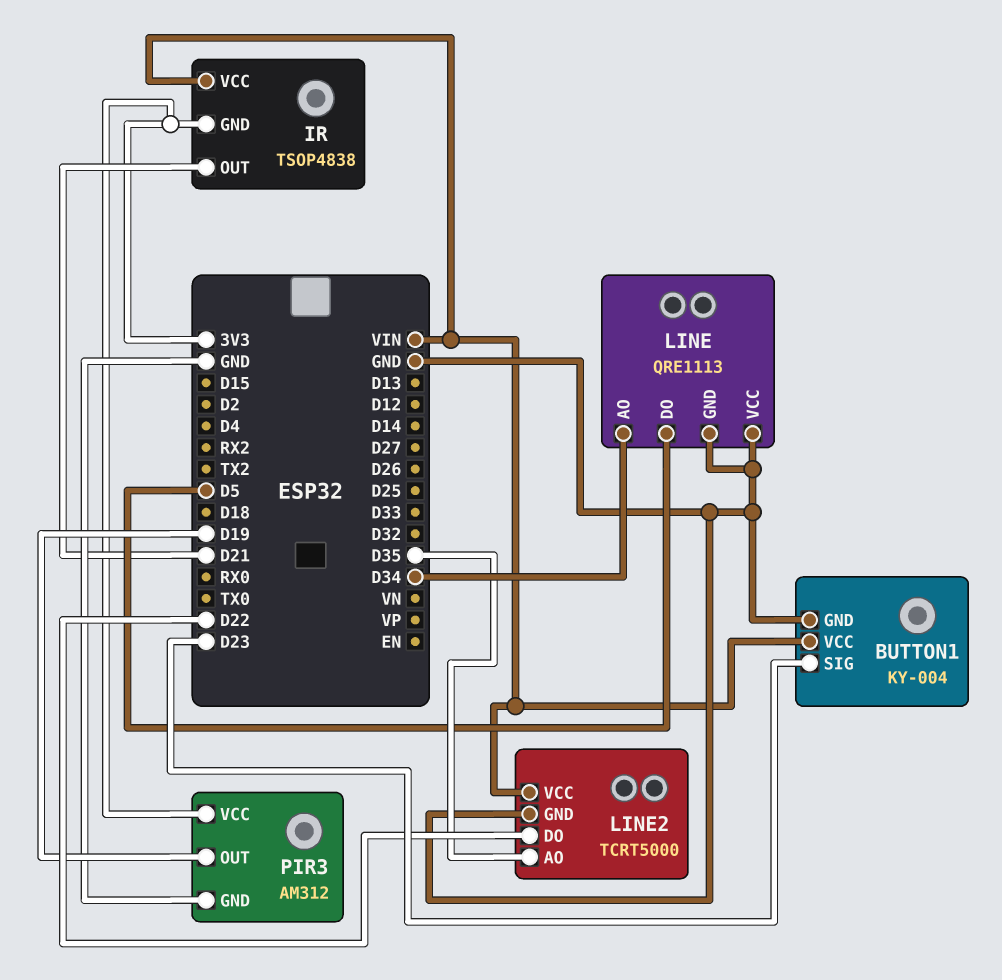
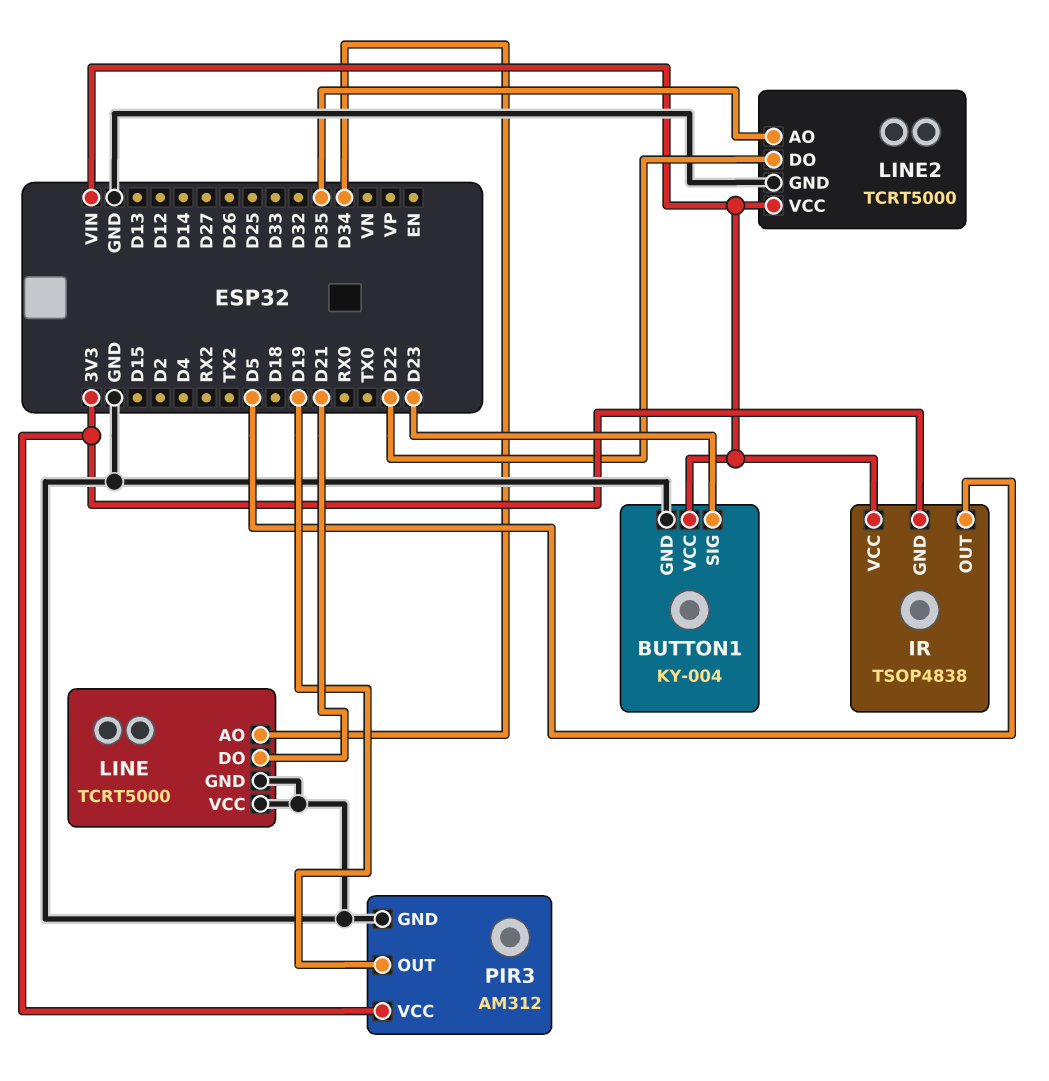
IR pin OUT: D21 -> D5
LINE: QRE1113 -> TCRT5000
LINE pin DO: D5 -> D21

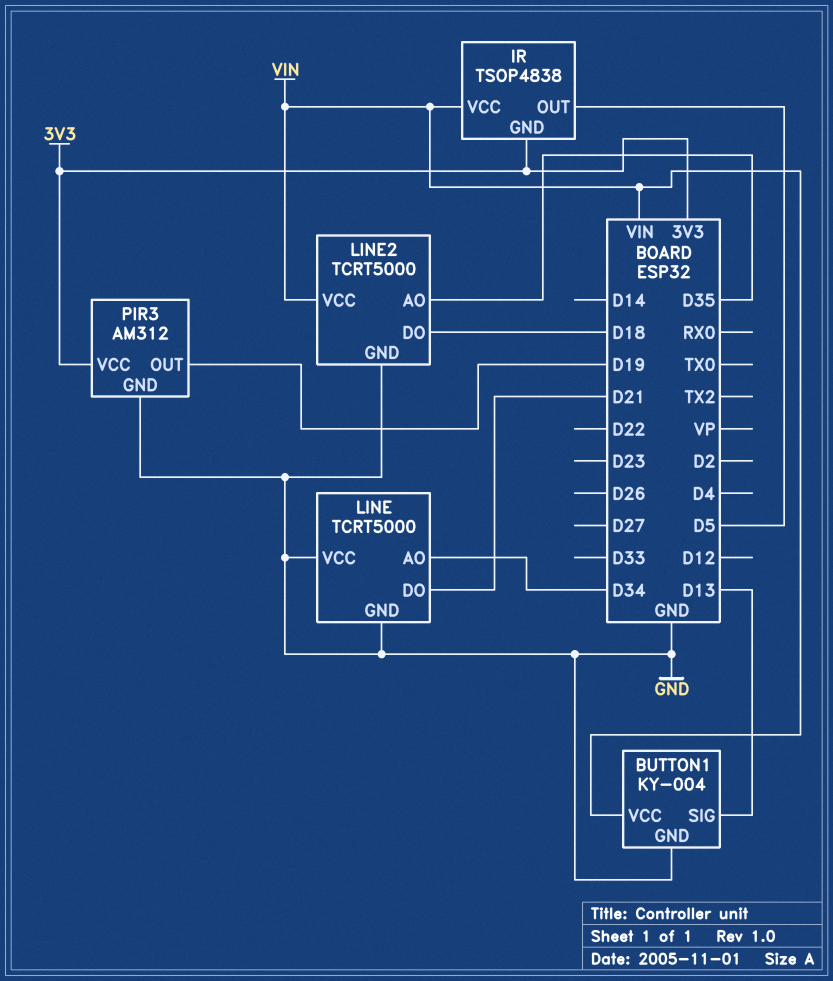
BUTTON1 pin SIG: D23 -> D13
LINE2 pin DO: D22 -> D18

